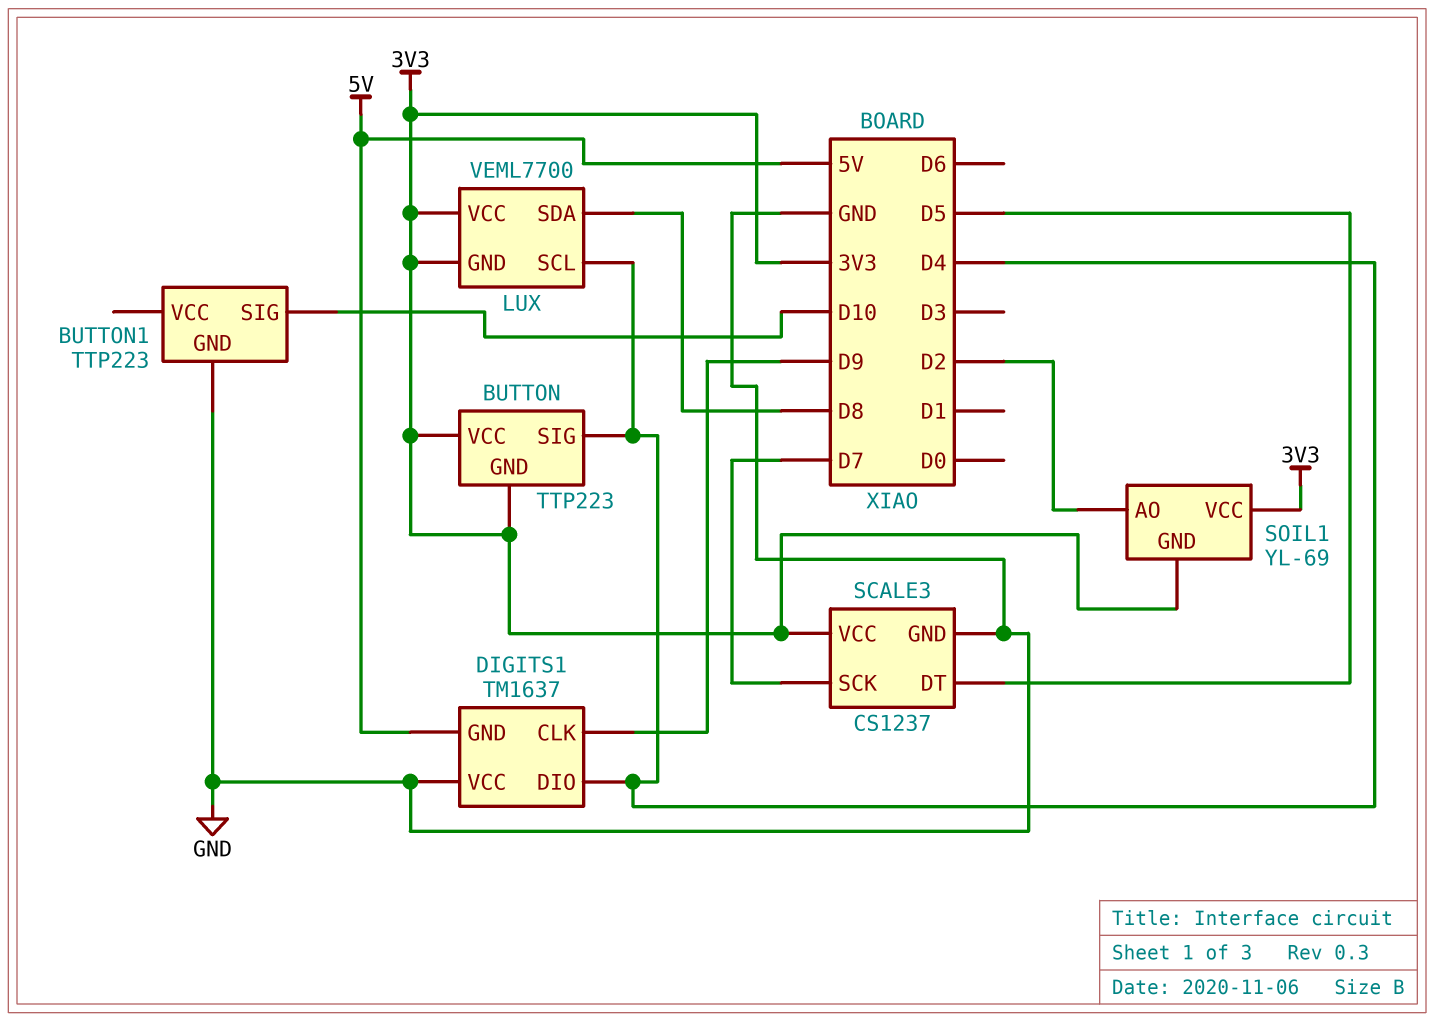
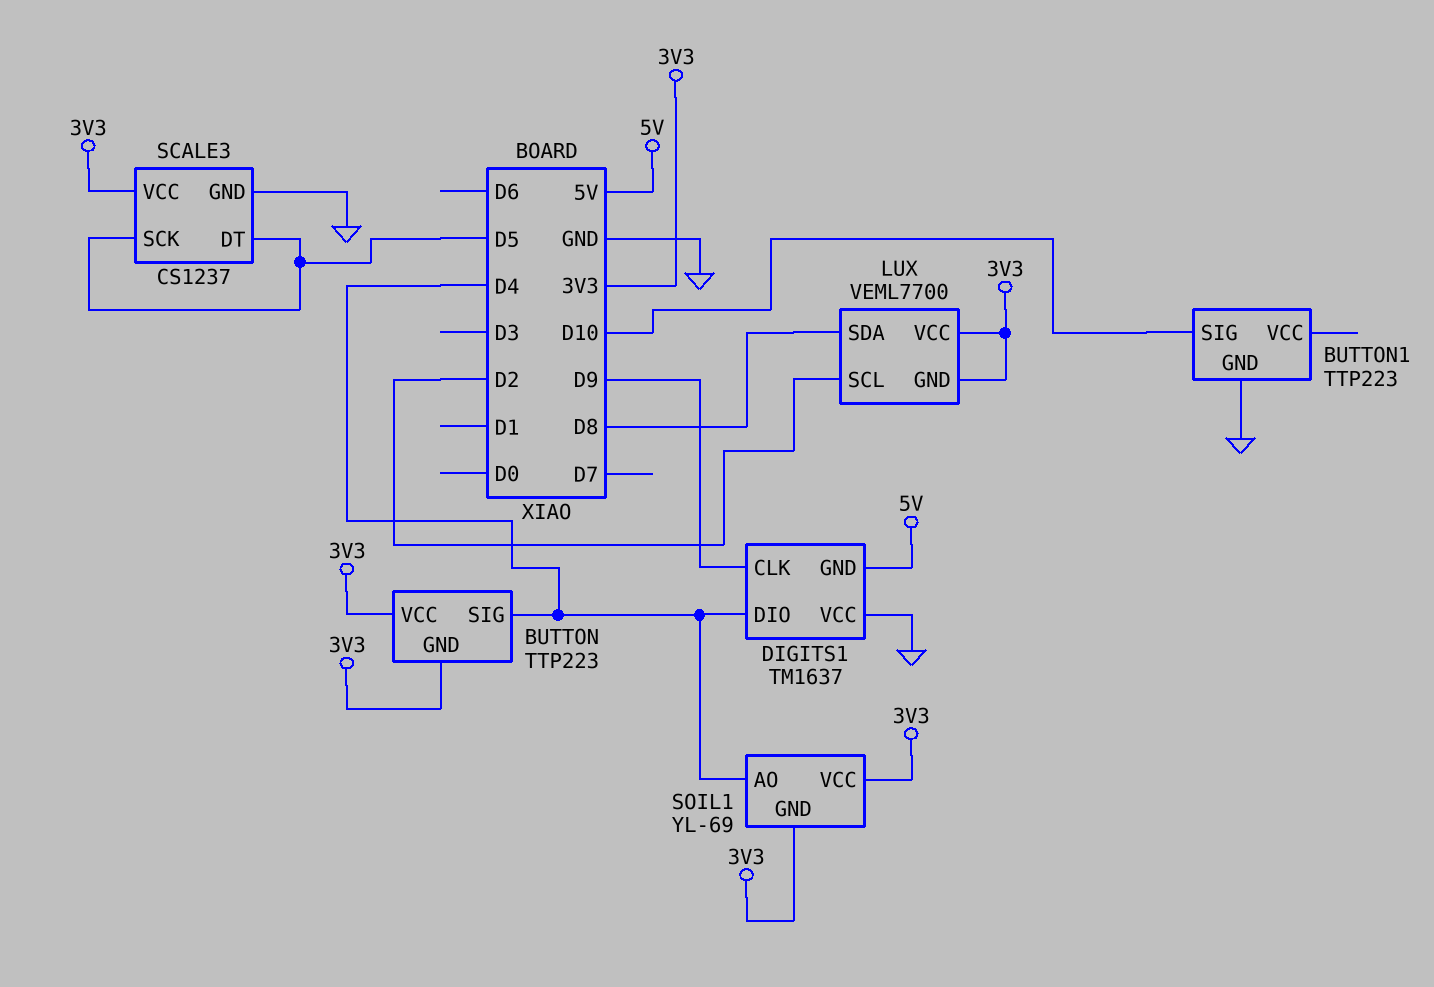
LUX pin SCL: D4 -> D2
SCALE3 pin SCK: D7 -> D5
SOIL1 pin AO: D2 -> D4

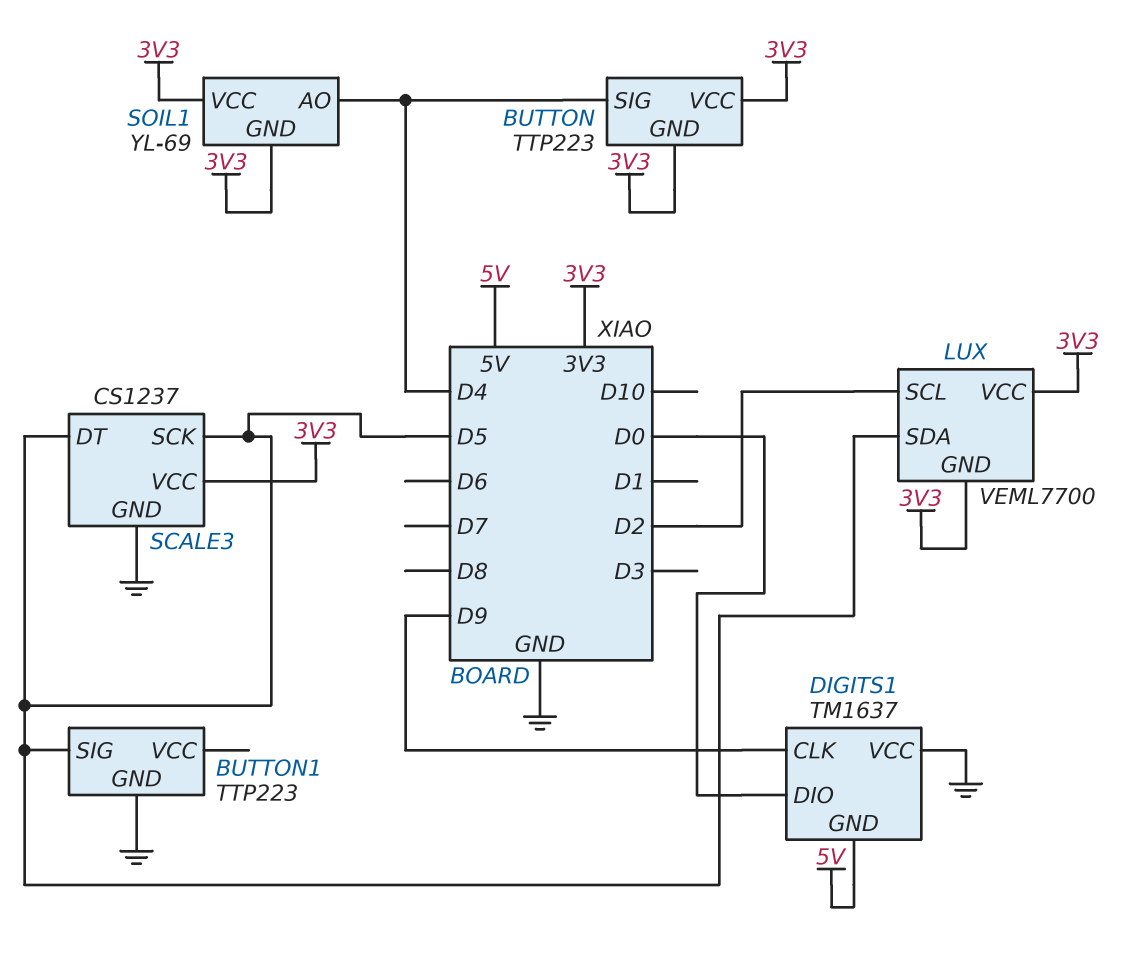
BUTTON1 pin SIG: D10 -> D5
DIGITS1 pin DIO: D4 -> D0
LUX pin SDA: D8 -> D5

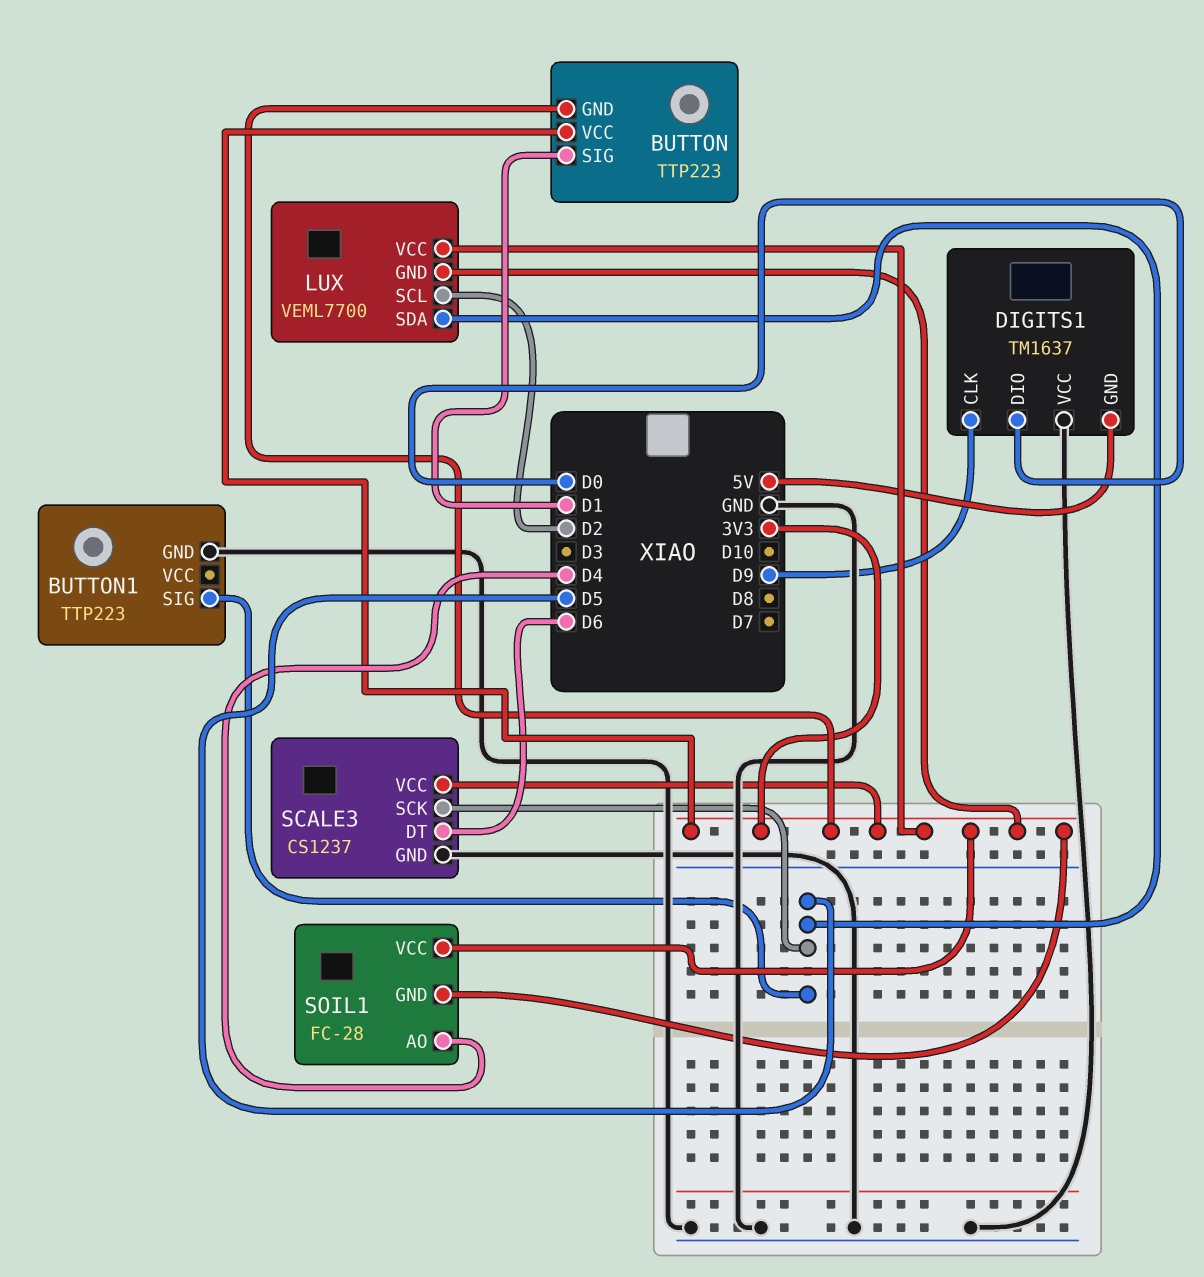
BUTTON pin SIG: D4 -> D1
SCALE3 pin DT: D5 -> D6
SOIL1: YL-69 -> FC-28

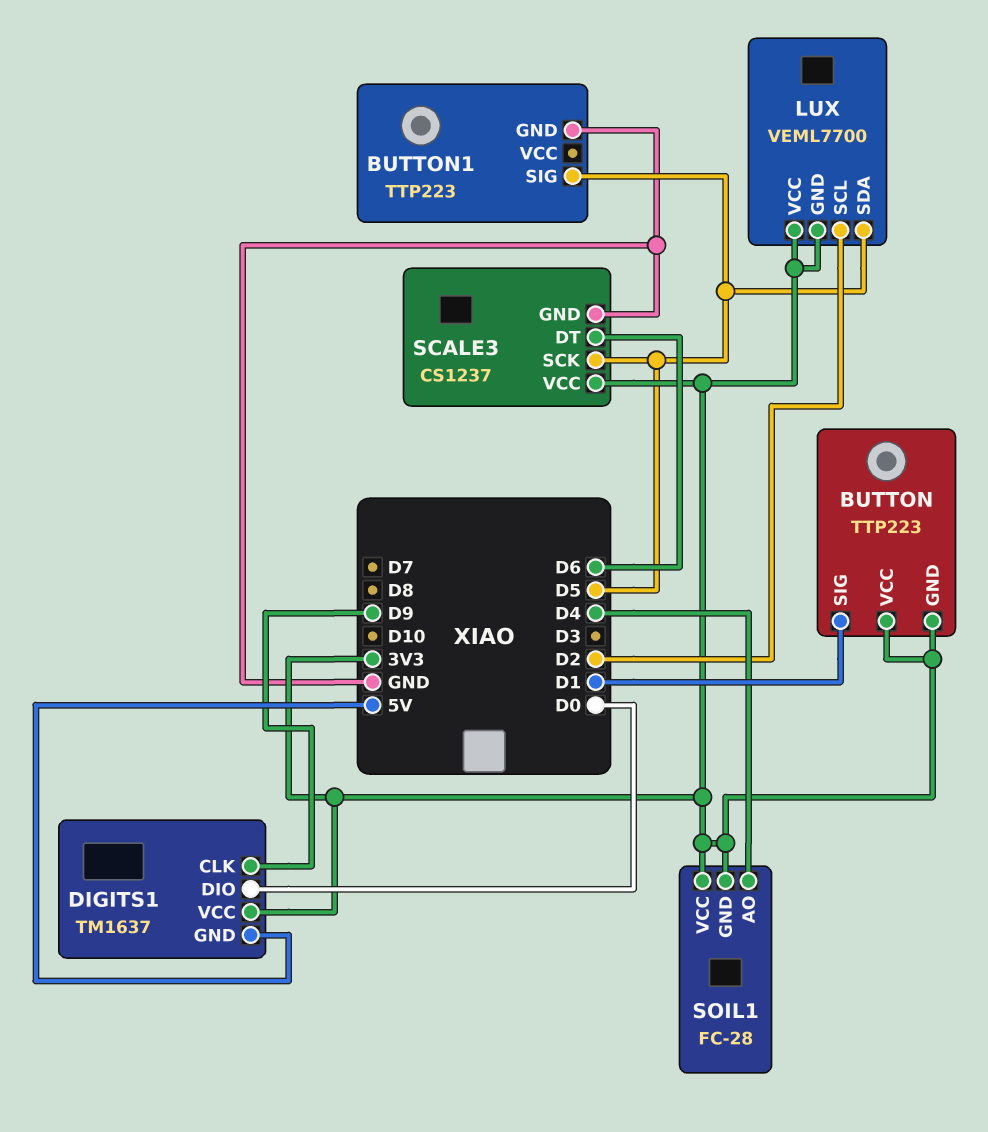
DIGITS1 pin VCC: GND -> 3V3

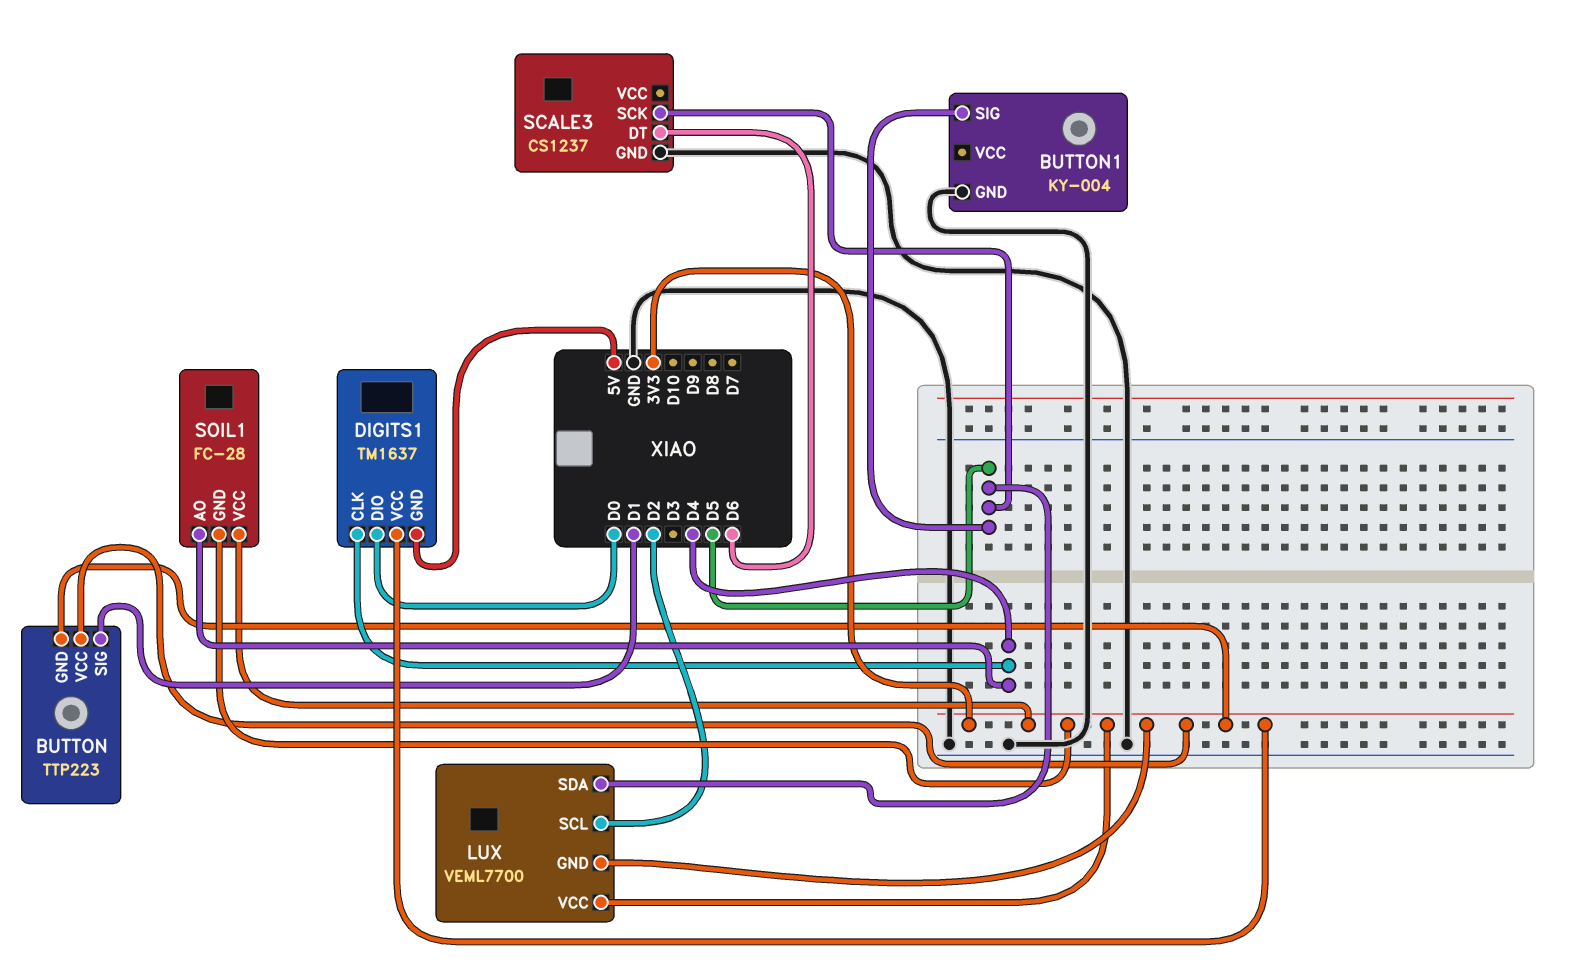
BUTTON1: TTP223 -> KY-004
DIGITS1 pin CLK: D9 -> D4
SCALE3 pin VCC: 3V3 -> none

